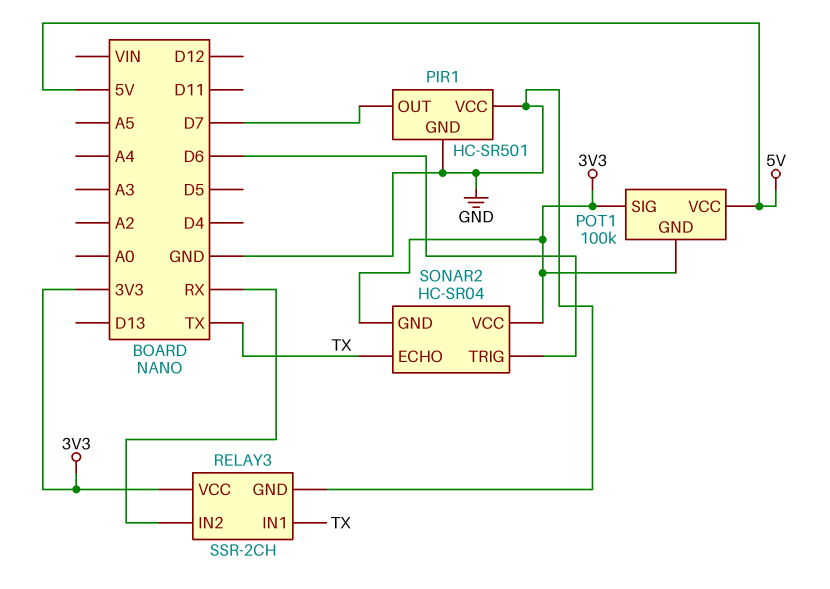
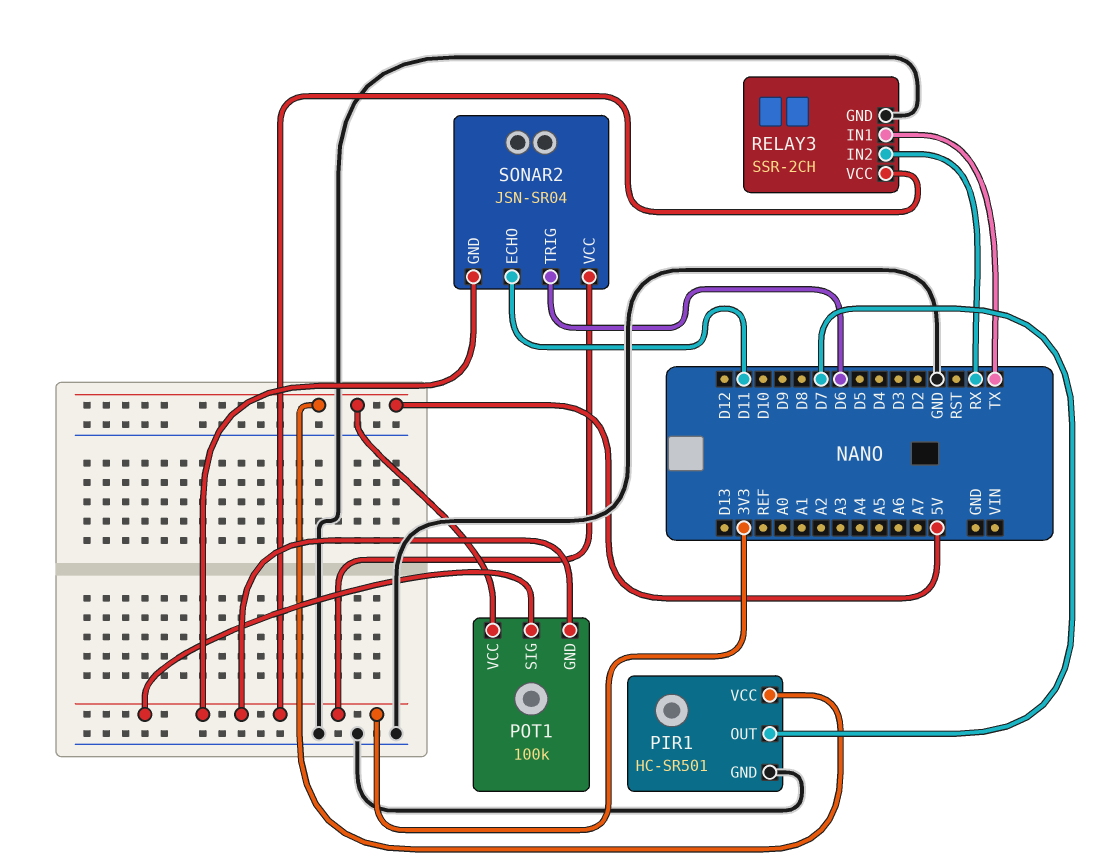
PIR1 pin VCC: GND -> 5V
SONAR2: HC-SR04 -> JSN-SR04
SONAR2 pin ECHO: TX -> D11

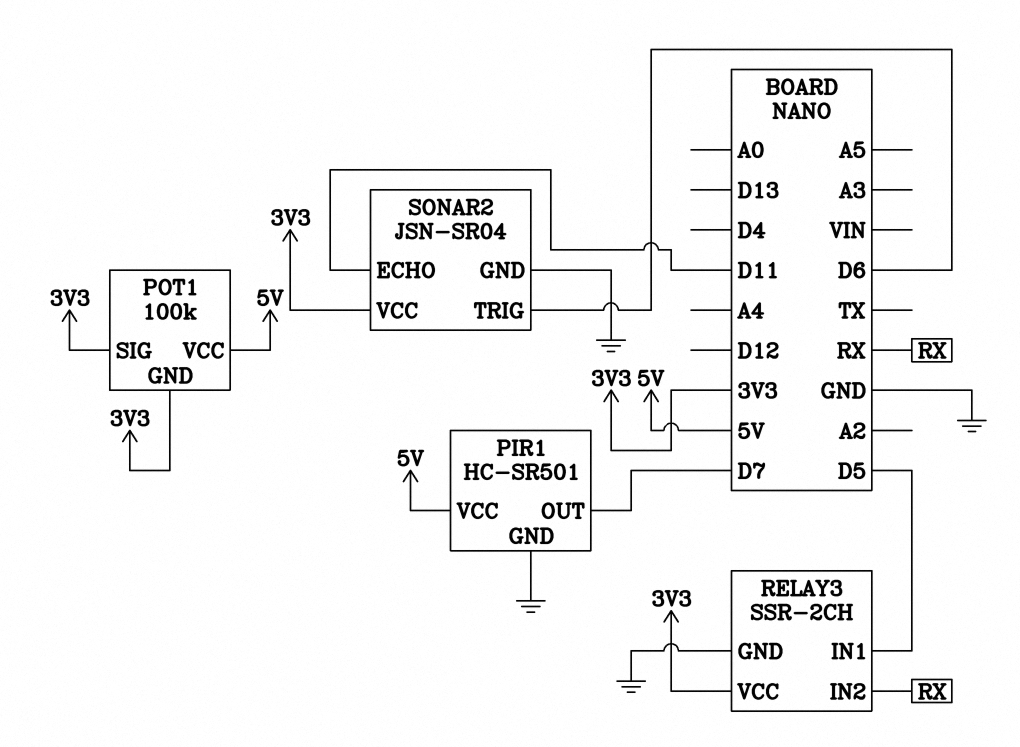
RELAY3 pin IN1: TX -> D5
SONAR2 pin GND: 3V3 -> GND

